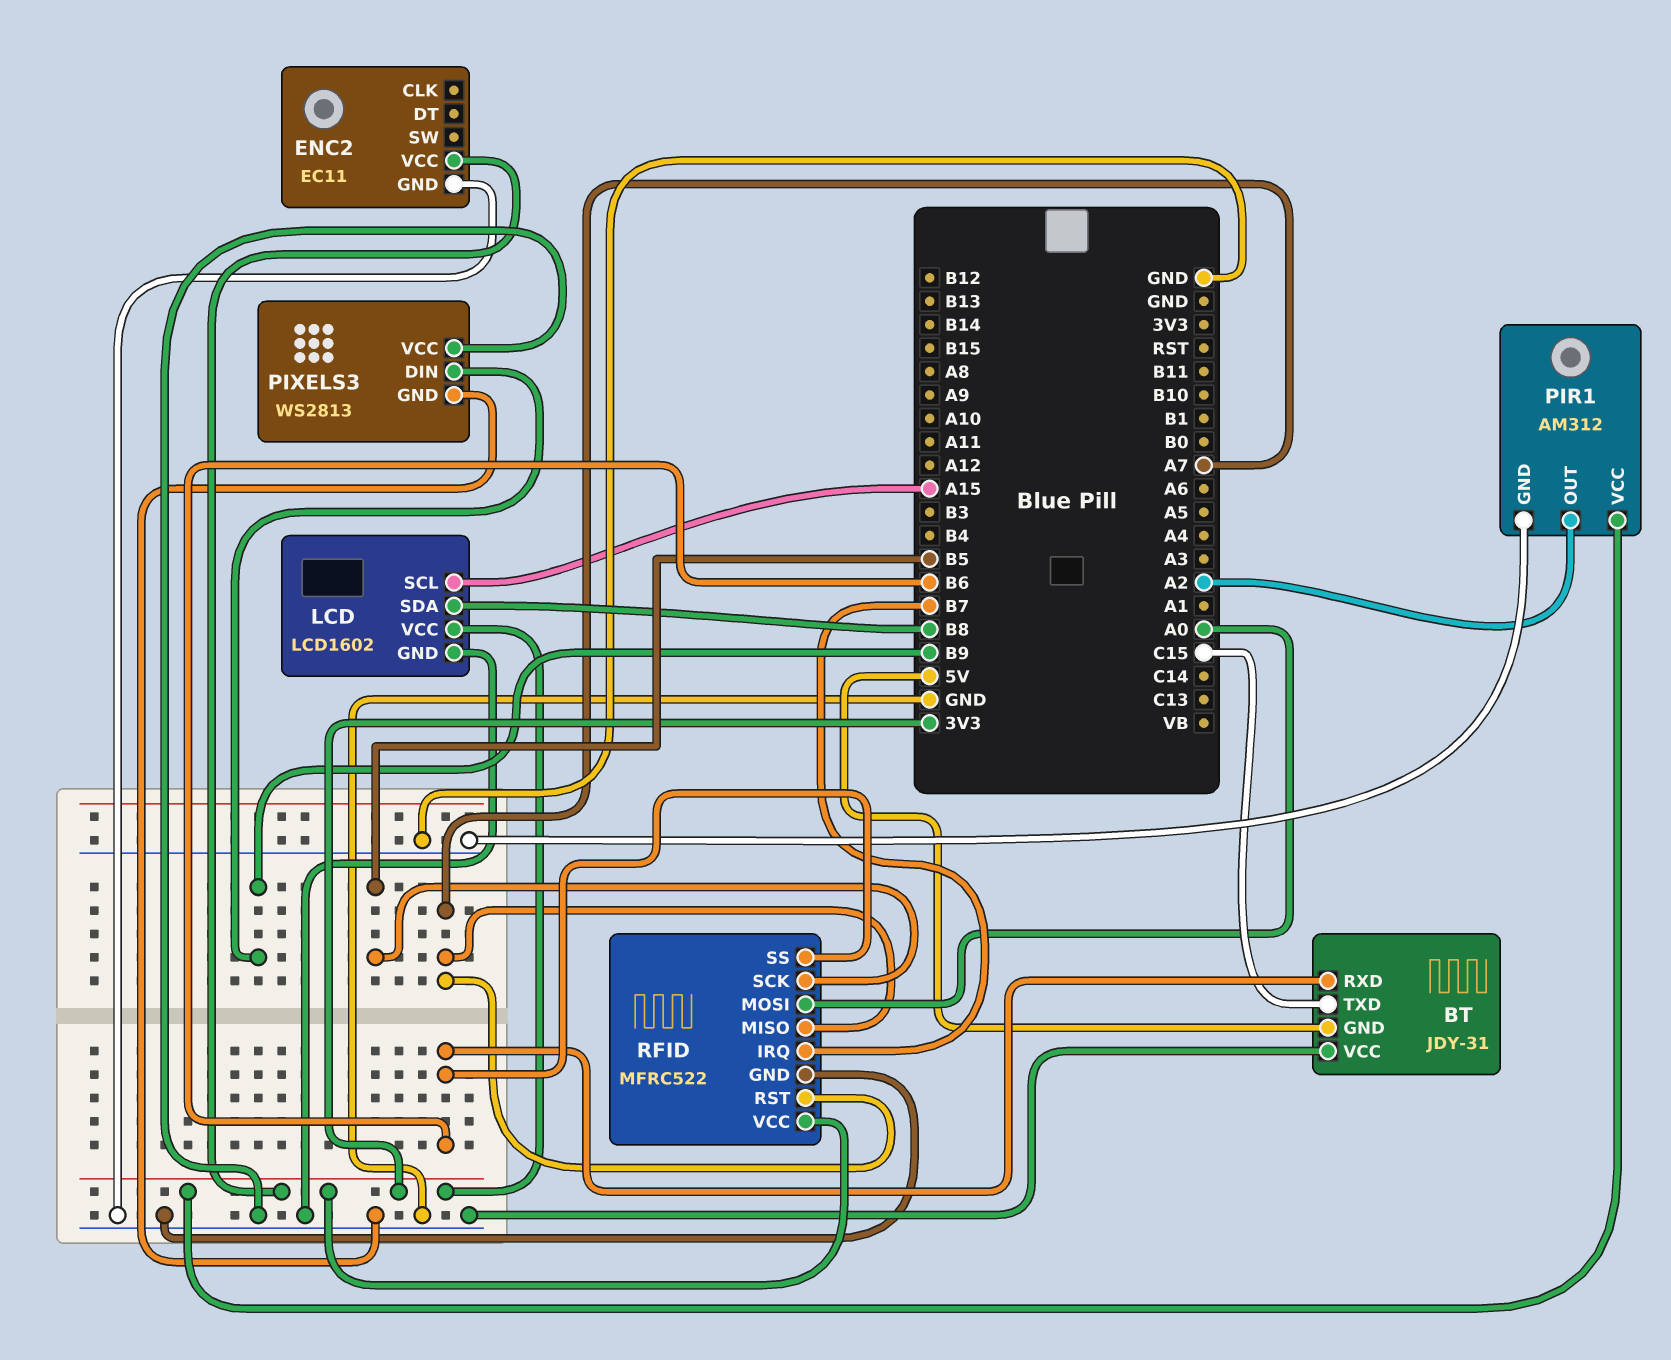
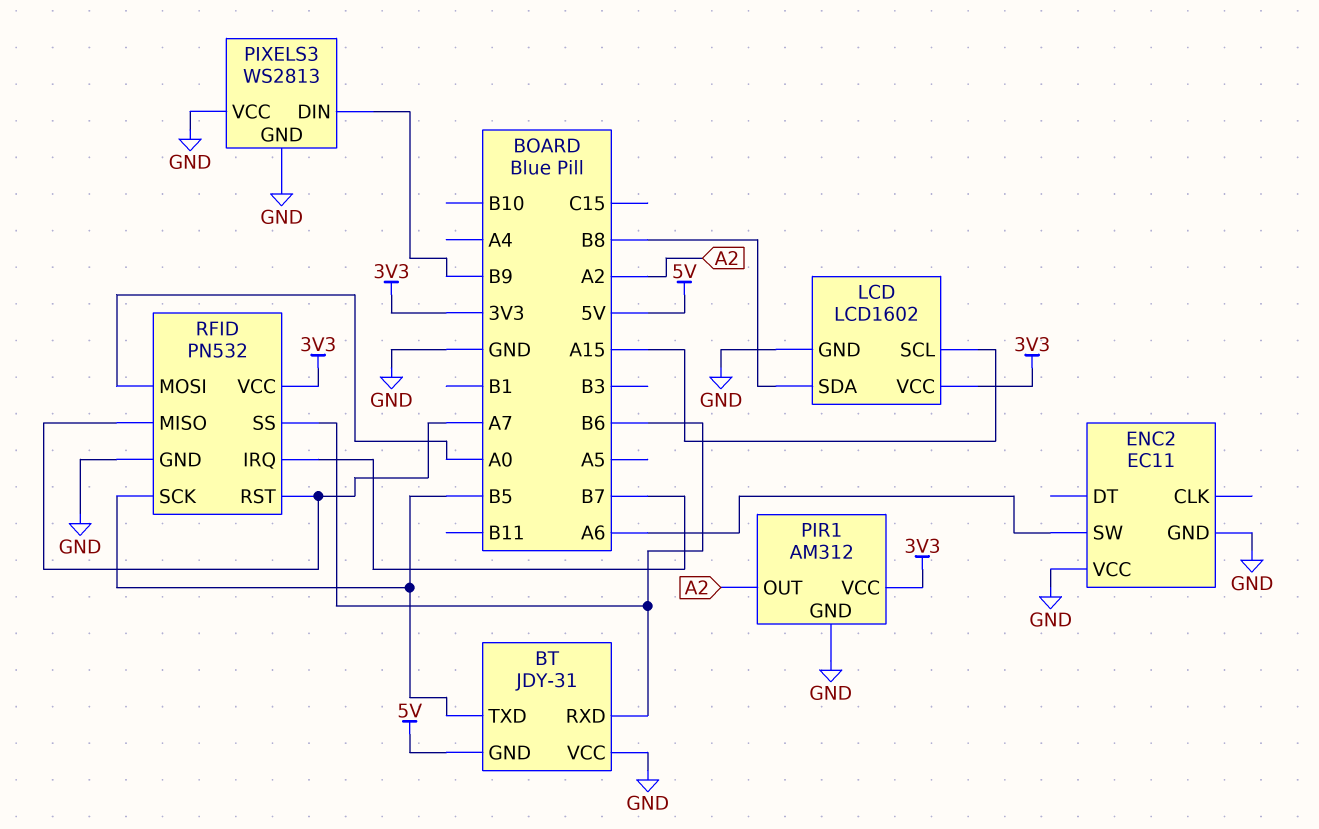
BT pin TXD: C15 -> B5
ENC2 pin SW: none -> A6
ENC2 pin VCC: 3V3 -> GND
RFID: MFRC522 -> PN532

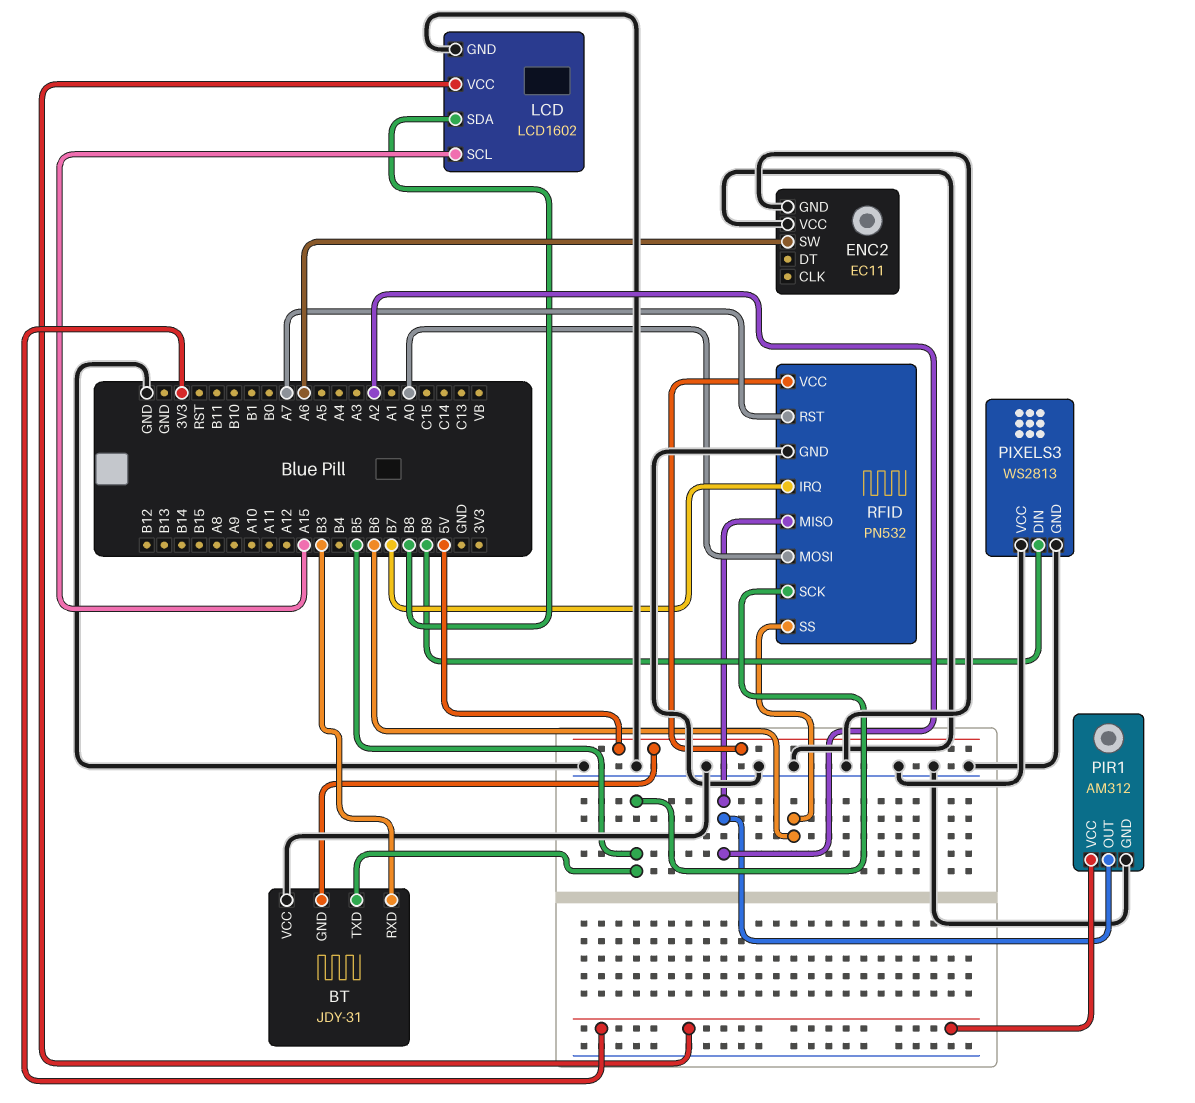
BT pin RXD: B6 -> B3
RFID pin MISO: A7 -> A2
RFID pin VCC: 3V3 -> 5V

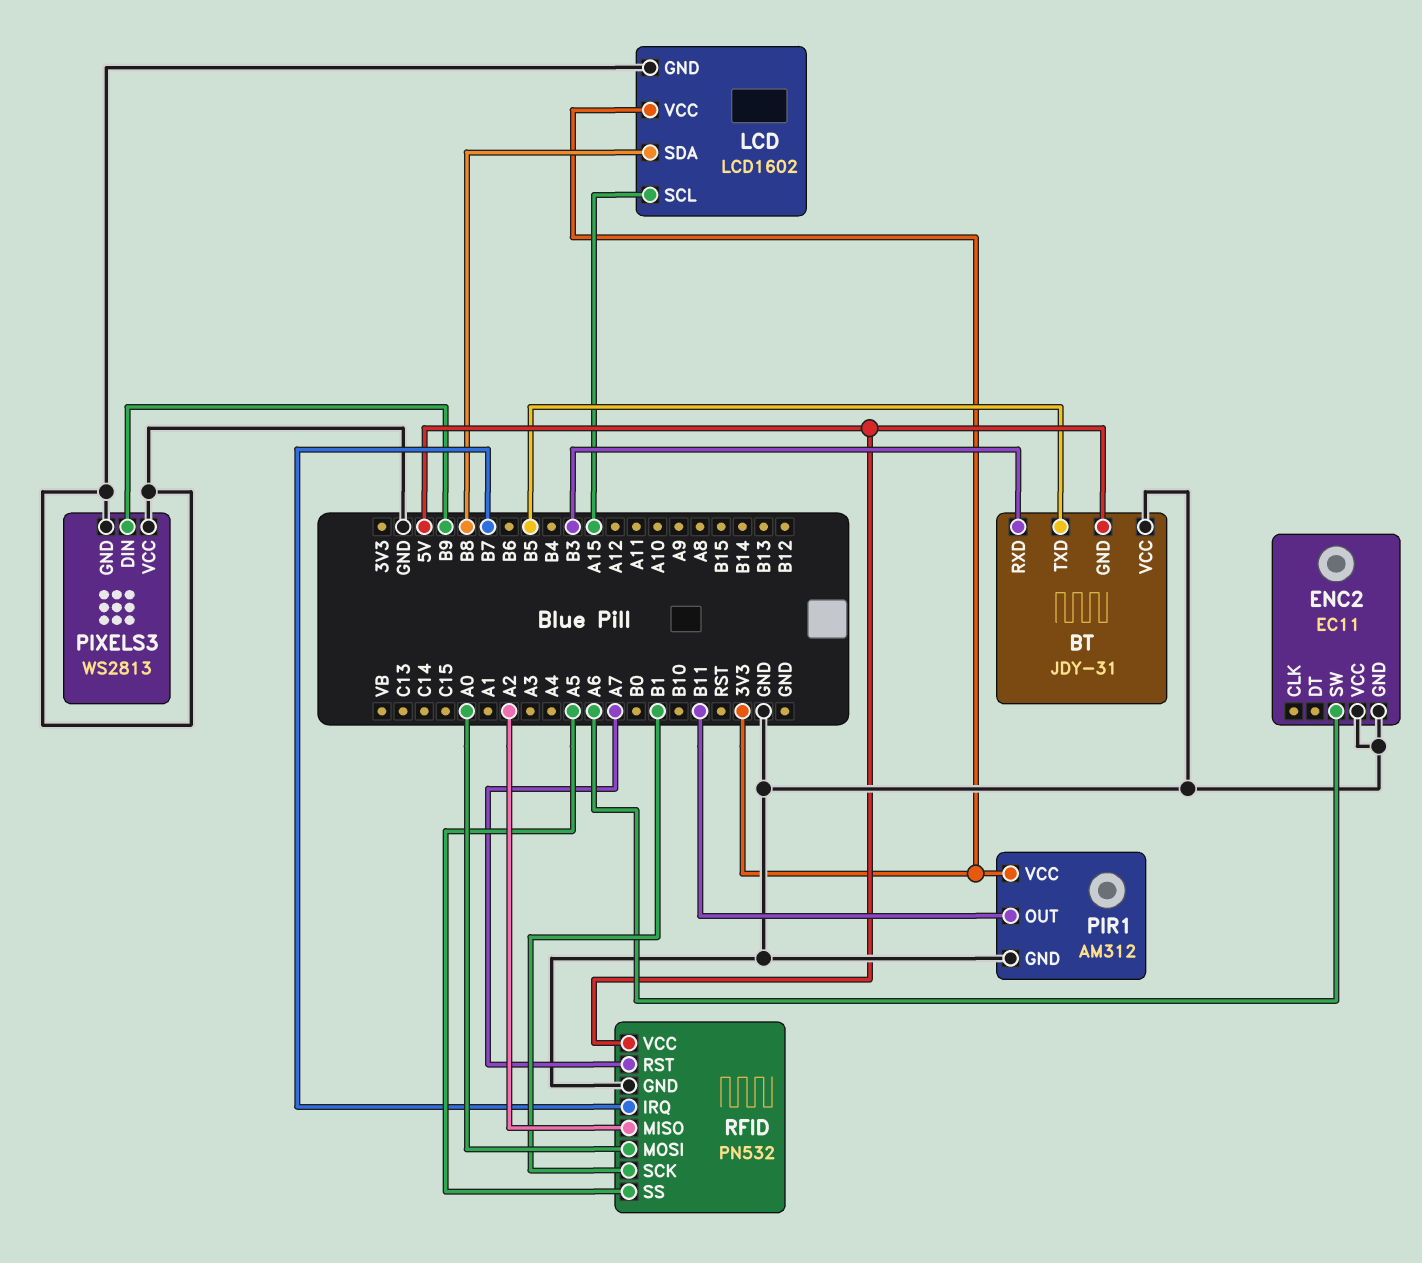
PIR1 pin OUT: A2 -> B11
RFID pin SCK: B5 -> B1
RFID pin SS: B6 -> A5

